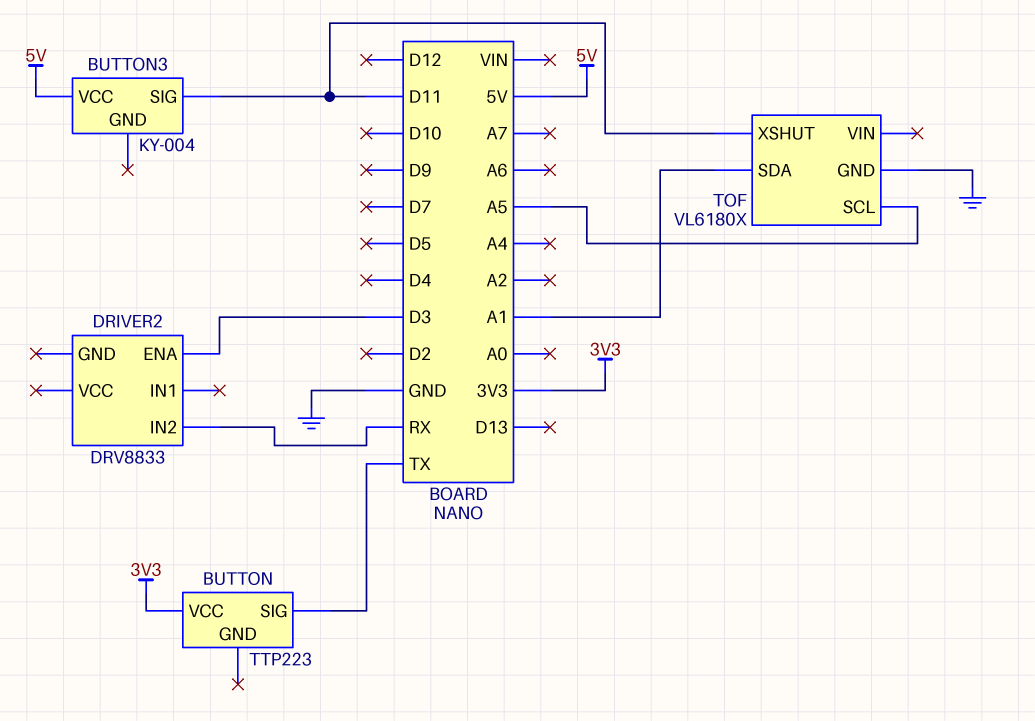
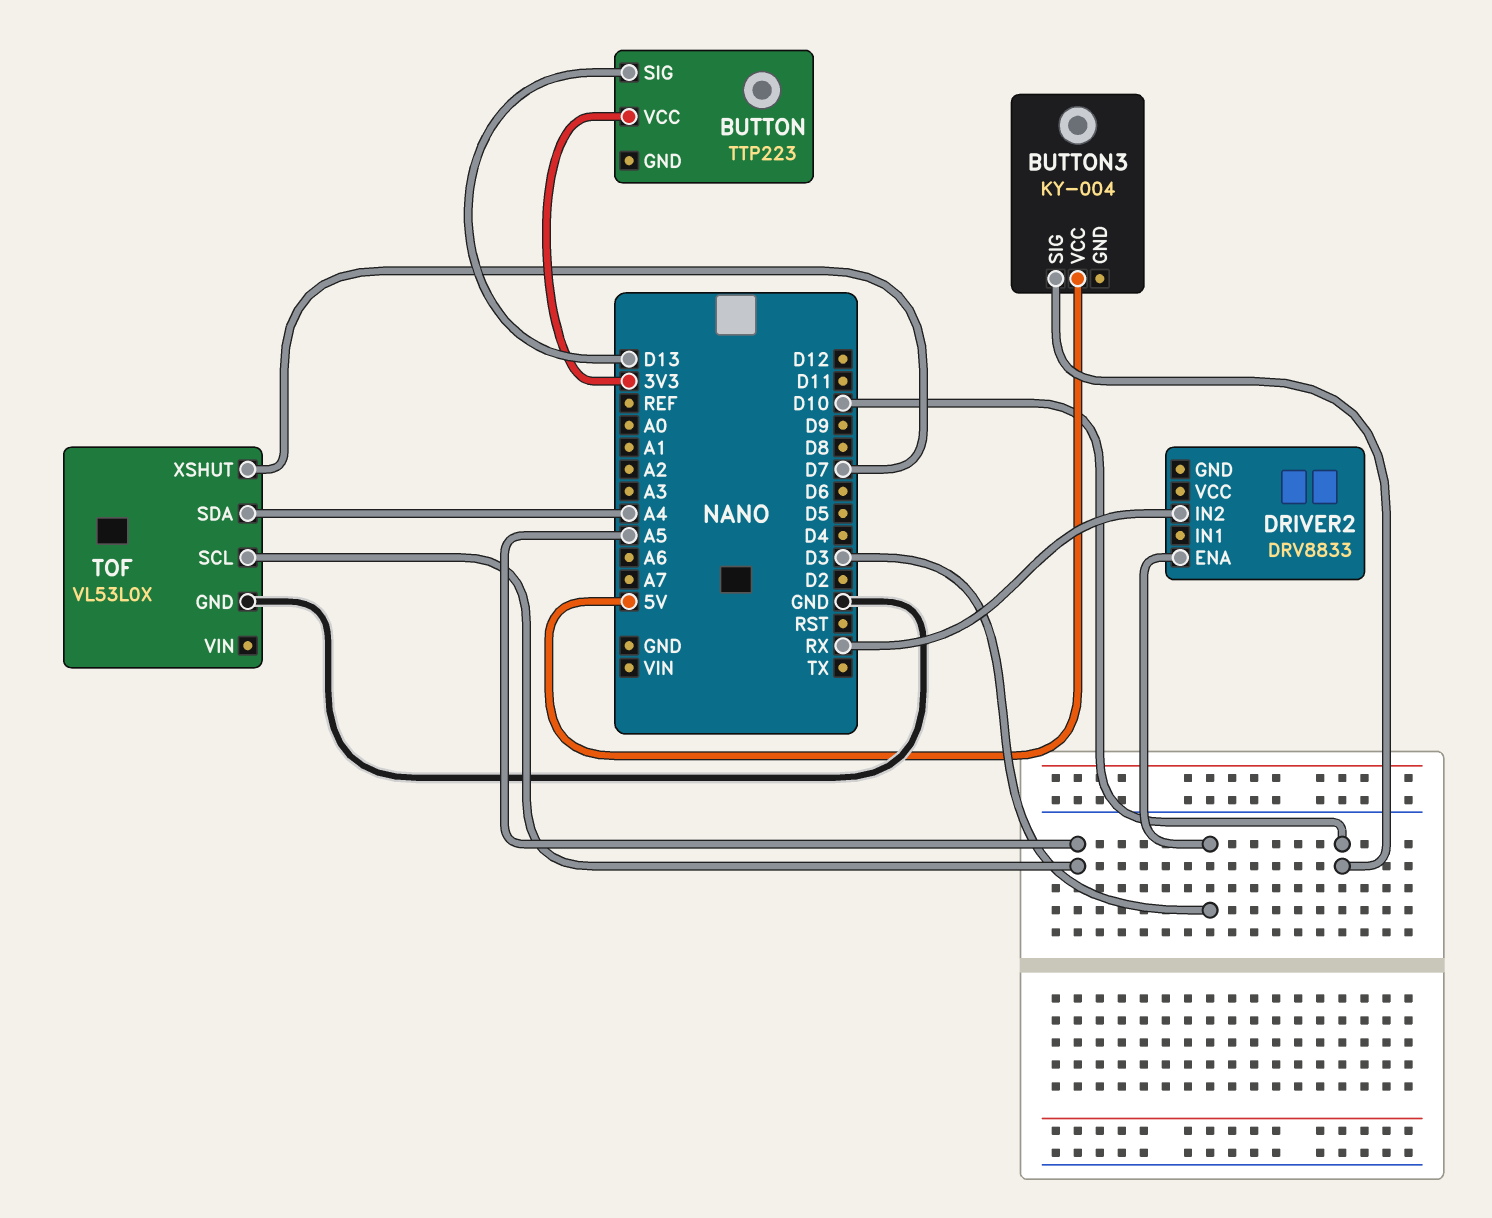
BUTTON pin SIG: TX -> D13
BUTTON3 pin SIG: D11 -> D10
TOF: VL6180X -> VL53L0X
TOF pin SDA: A1 -> A4
TOF pin XSHUT: D11 -> D7

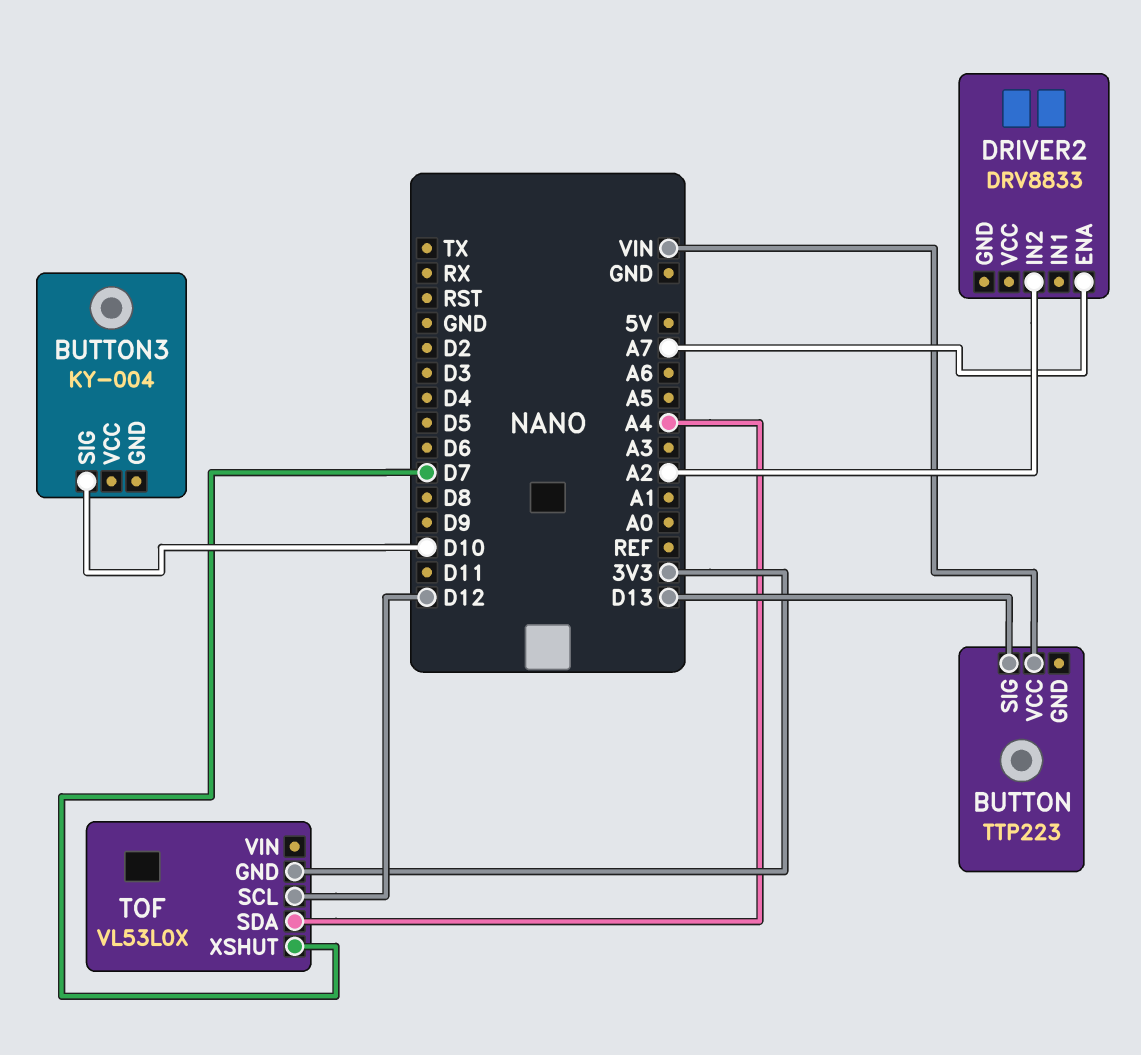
BUTTON pin VCC: 3V3 -> VIN
BUTTON3 pin VCC: 5V -> none
DRIVER2 pin ENA: D3 -> A7
DRIVER2 pin IN2: RX -> A2
TOF pin GND: GND -> 3V3
TOF pin SCL: A5 -> D12

